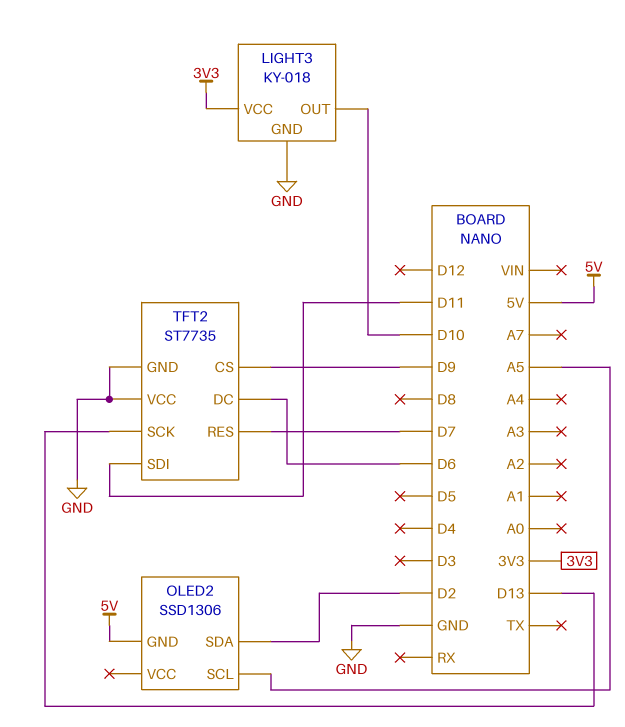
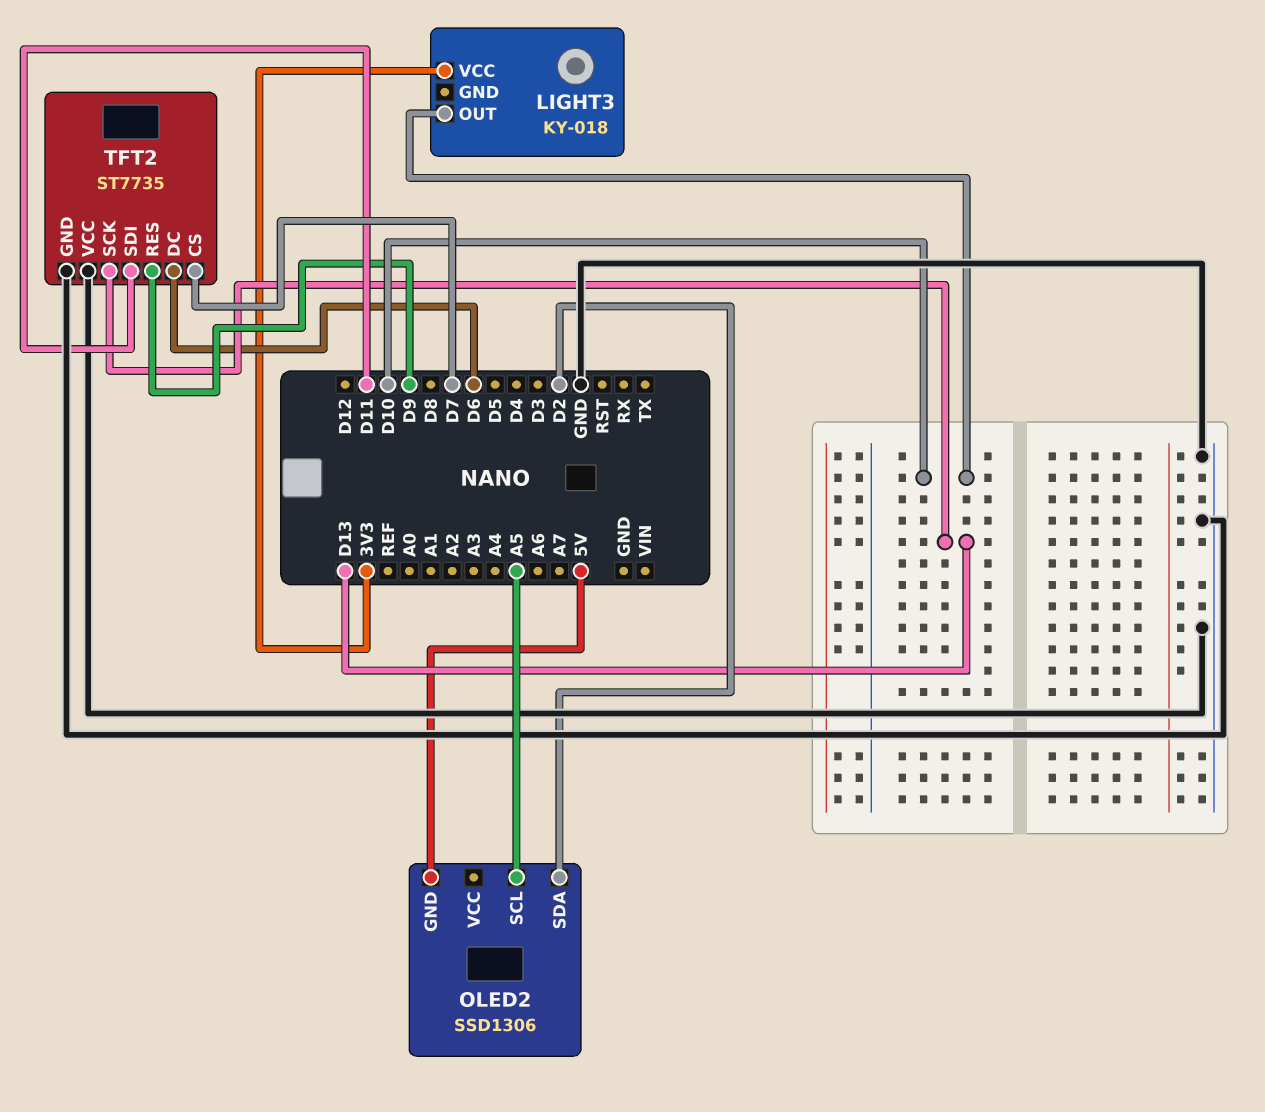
LIGHT3 pin GND: GND -> none
TFT2 pin CS: D9 -> D7
TFT2 pin RES: D7 -> D9

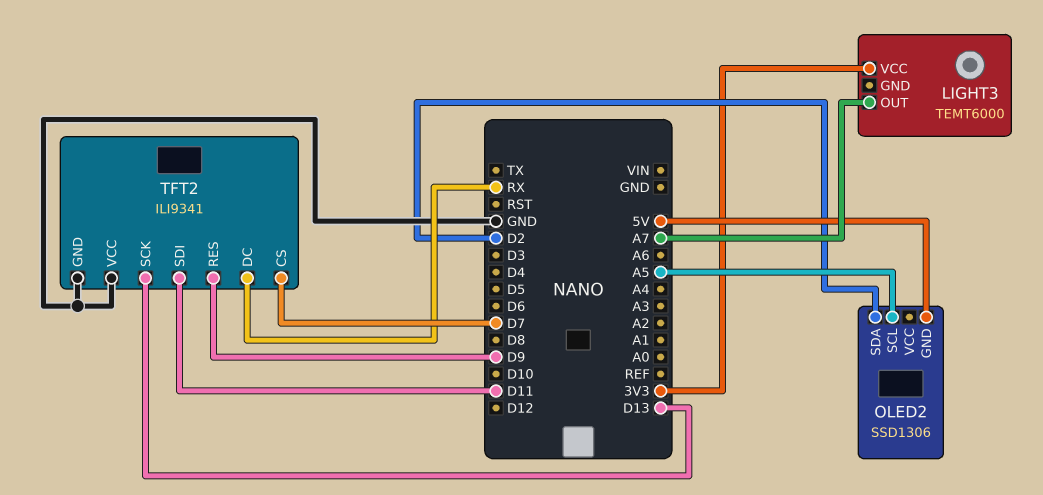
LIGHT3: KY-018 -> TEMT6000
LIGHT3 pin OUT: D10 -> A7
TFT2: ST7735 -> ILI9341
TFT2 pin DC: D6 -> RX

